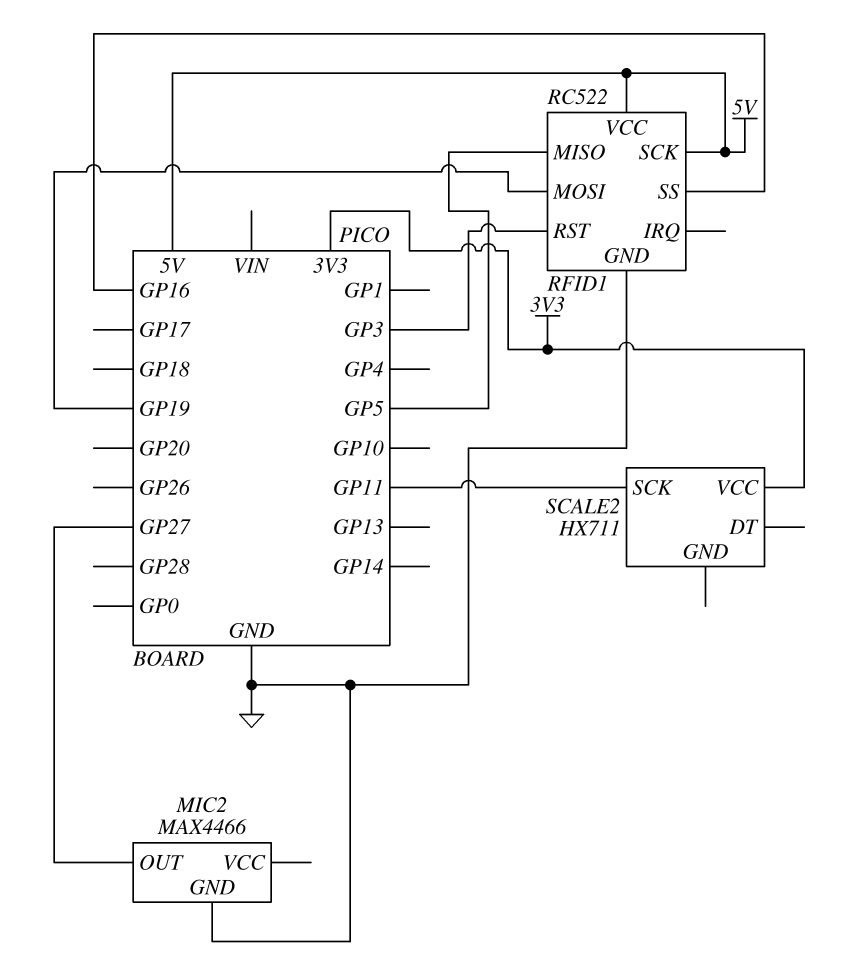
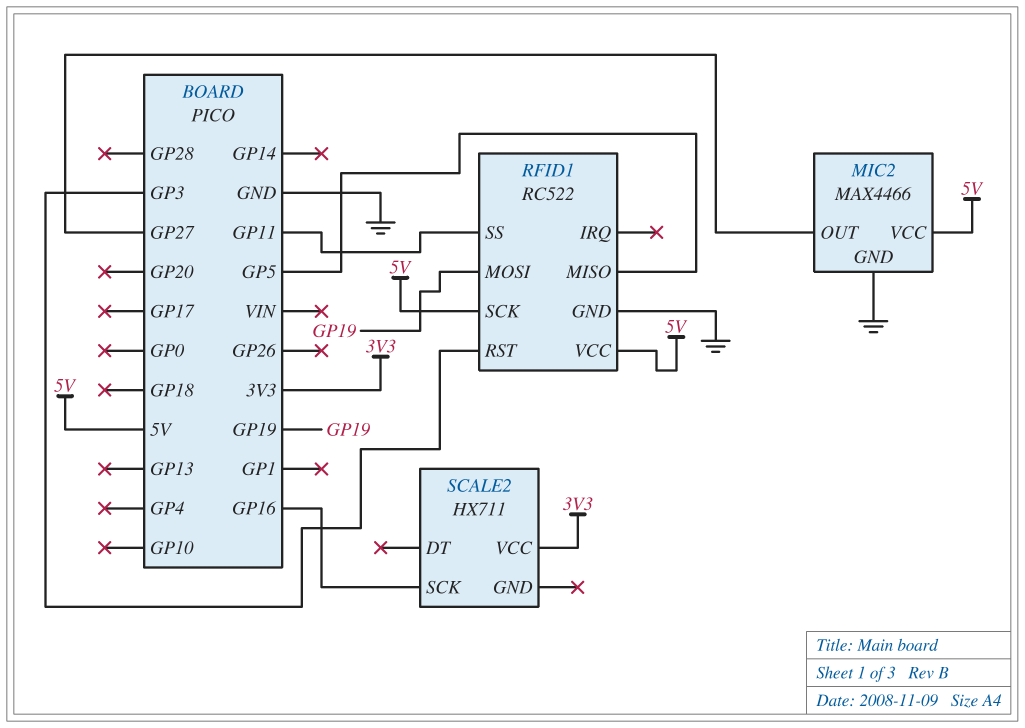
MIC2 pin VCC: none -> 5V
RFID1 pin SS: GP16 -> GP11
SCALE2 pin SCK: GP11 -> GP16

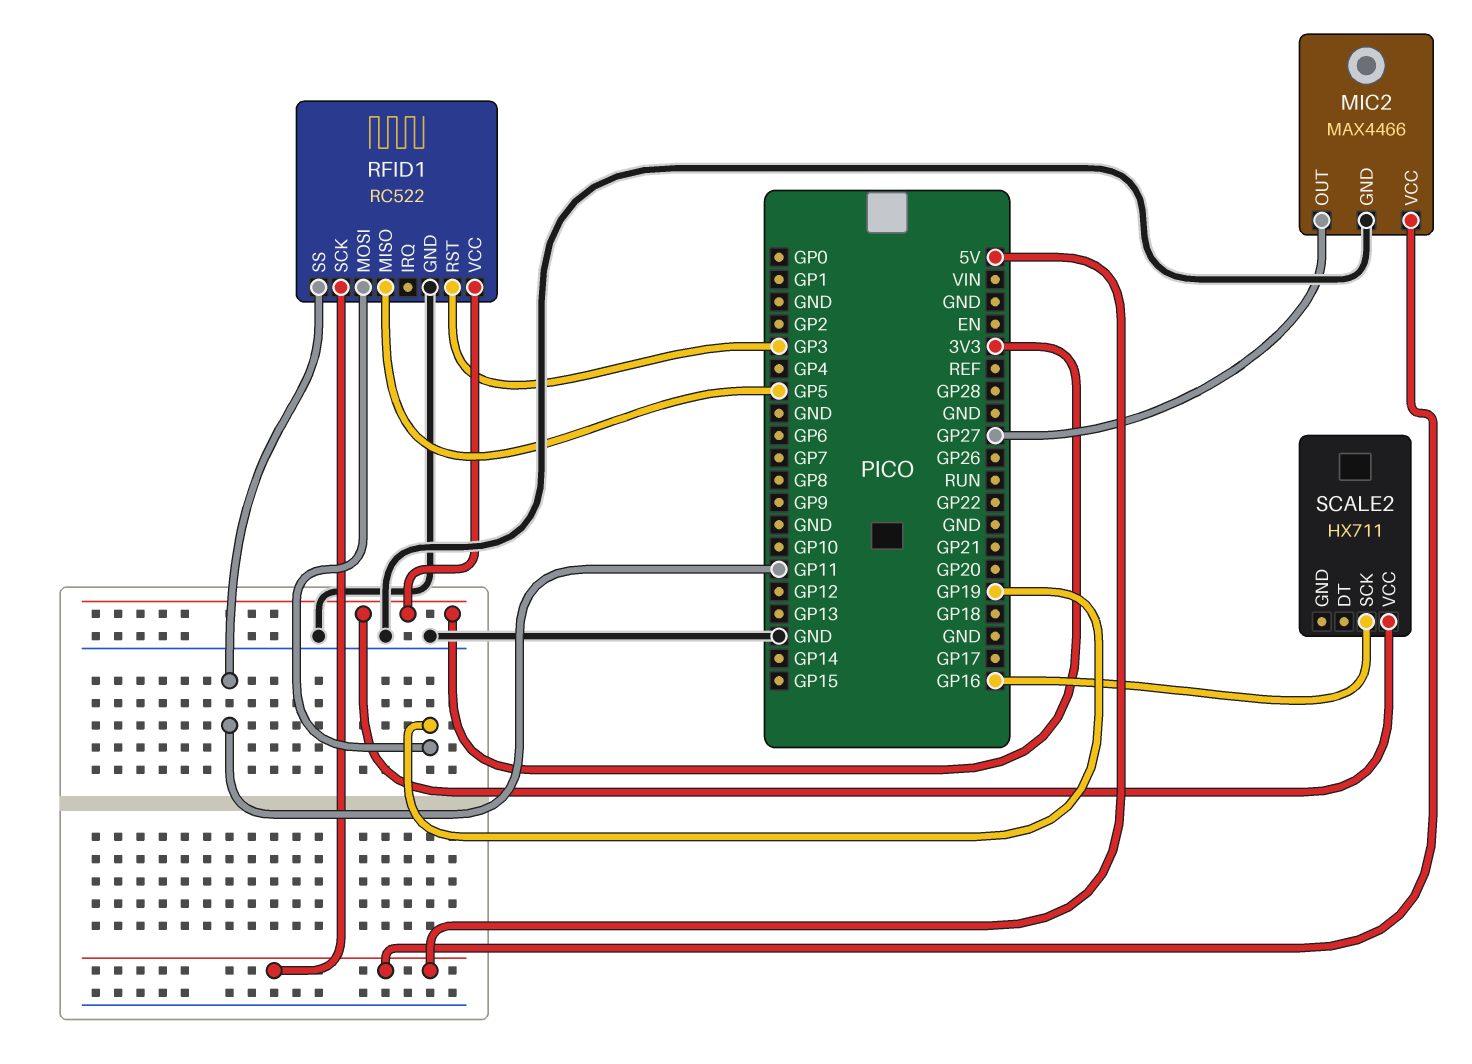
RFID1 pin VCC: 5V -> 3V3

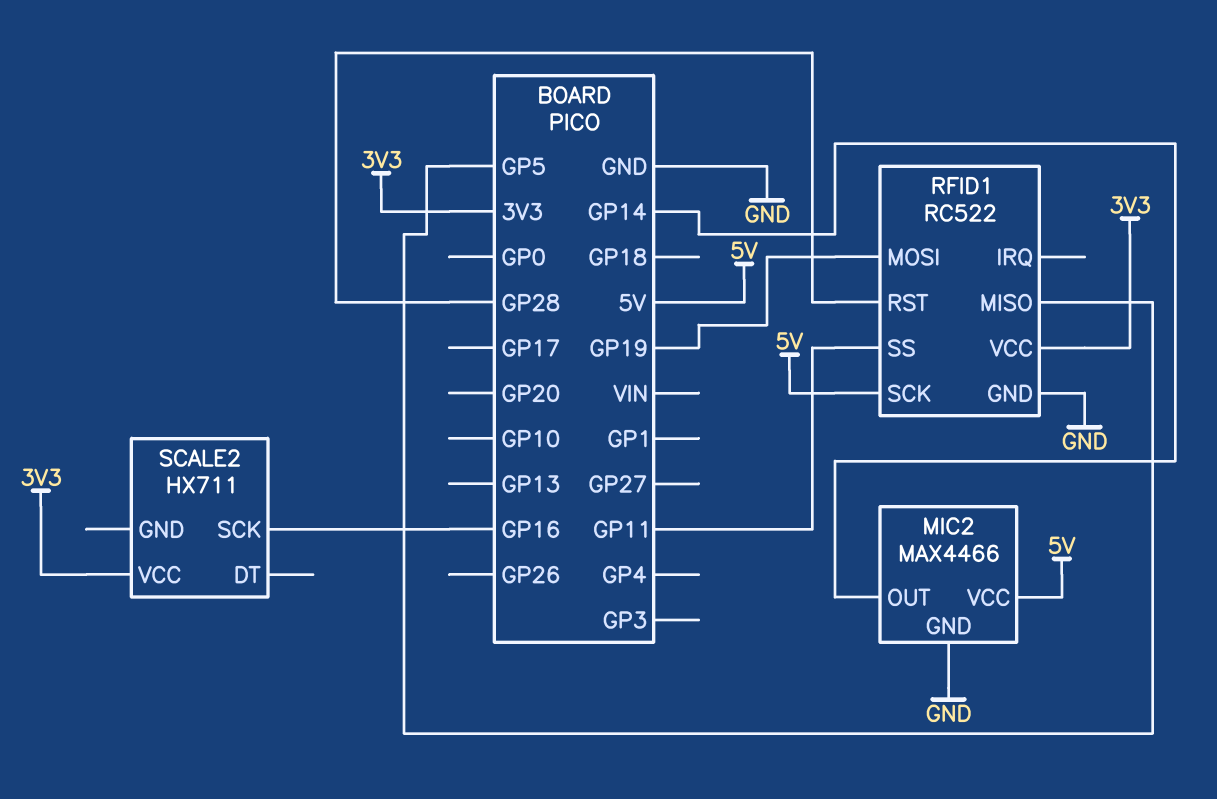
MIC2 pin OUT: GP27 -> GP14
RFID1 pin RST: GP3 -> GP28

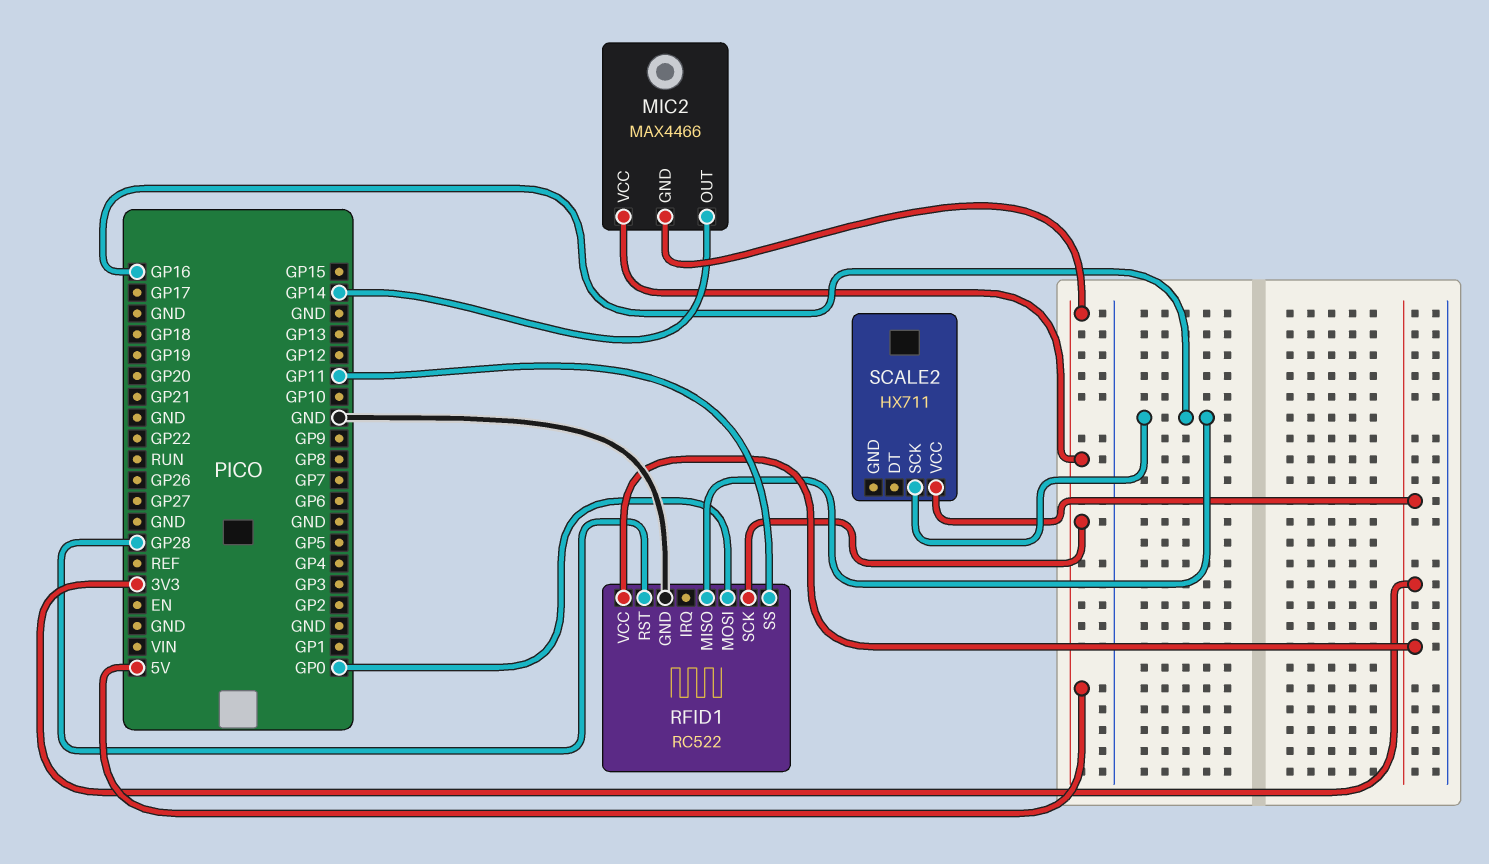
MIC2 pin GND: GND -> 5V
RFID1 pin MISO: GP5 -> GP16
RFID1 pin MOSI: GP19 -> GP0

